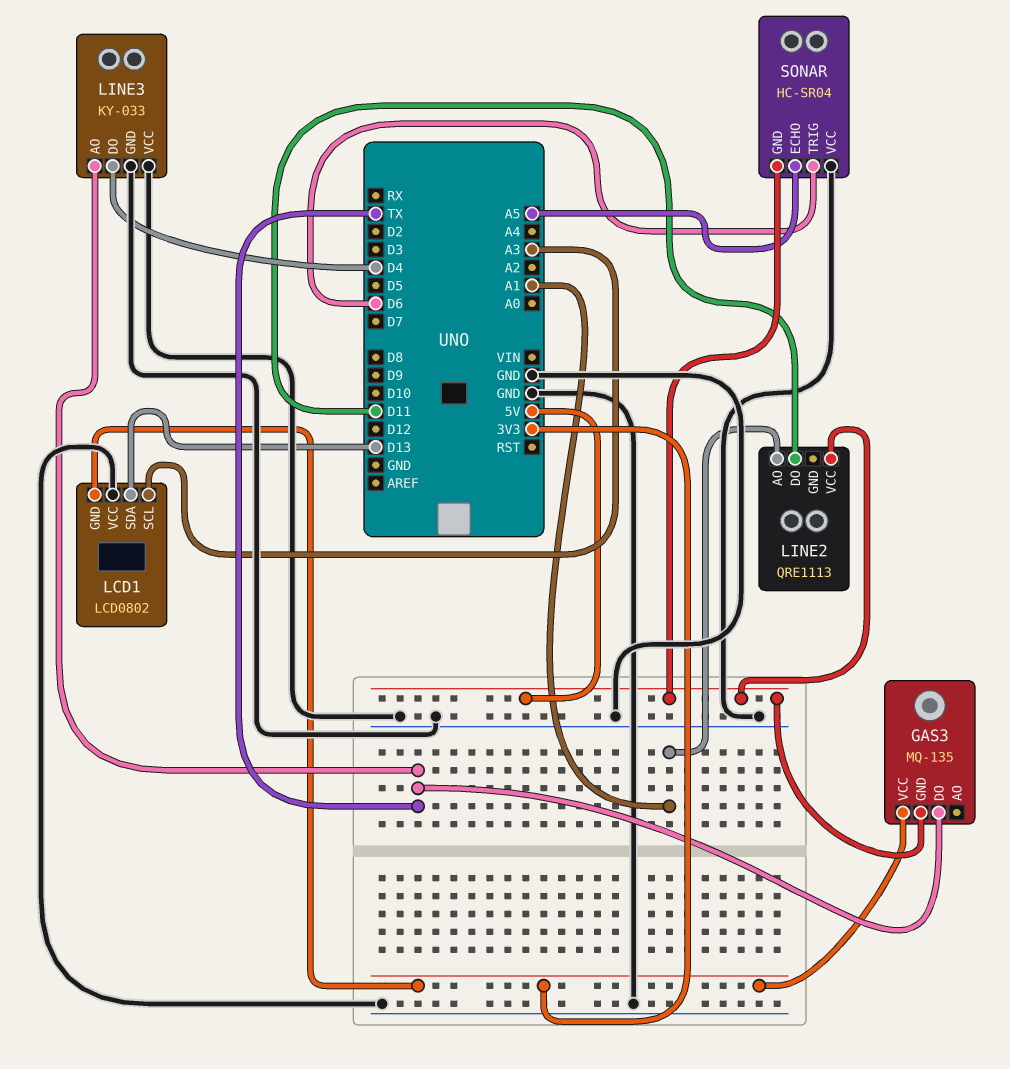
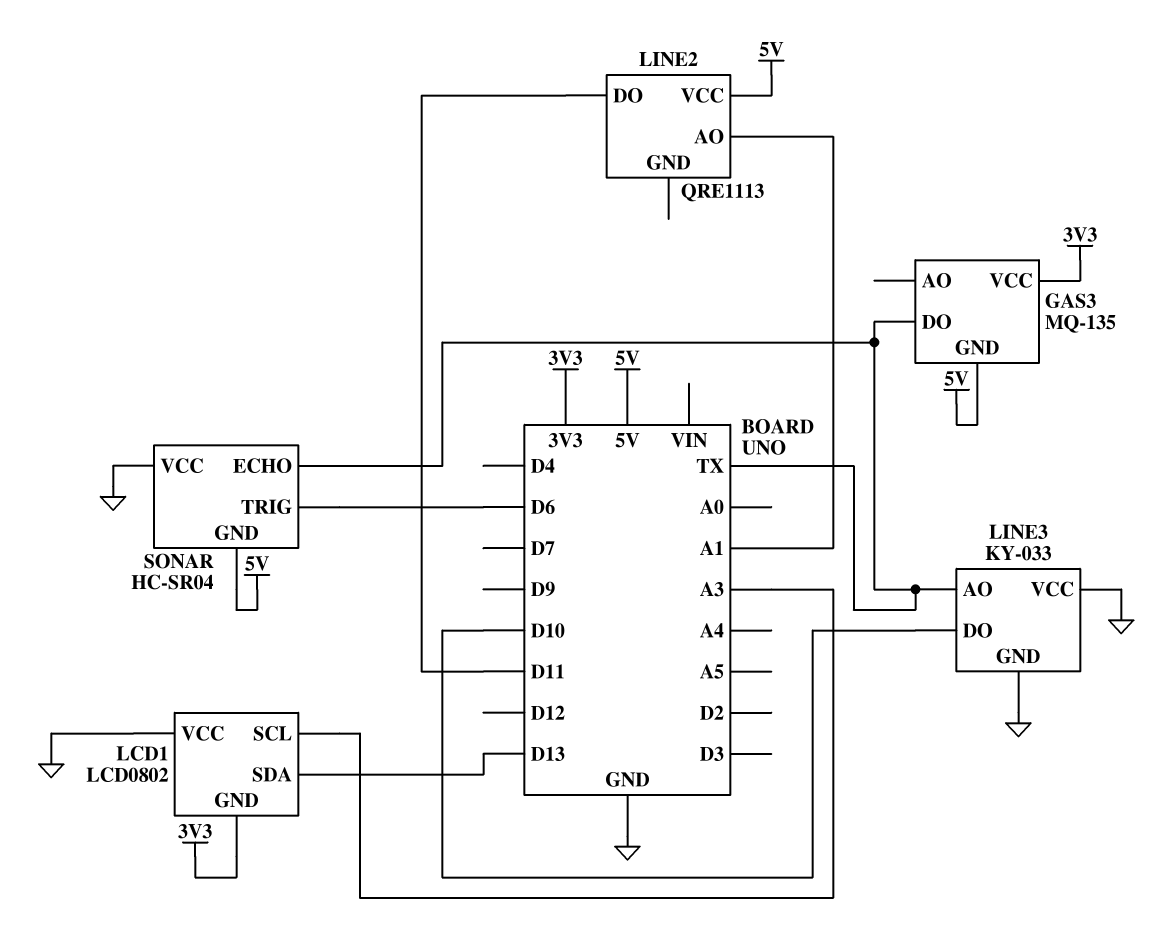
LINE3 pin DO: D4 -> D10
SONAR pin ECHO: A5 -> TX

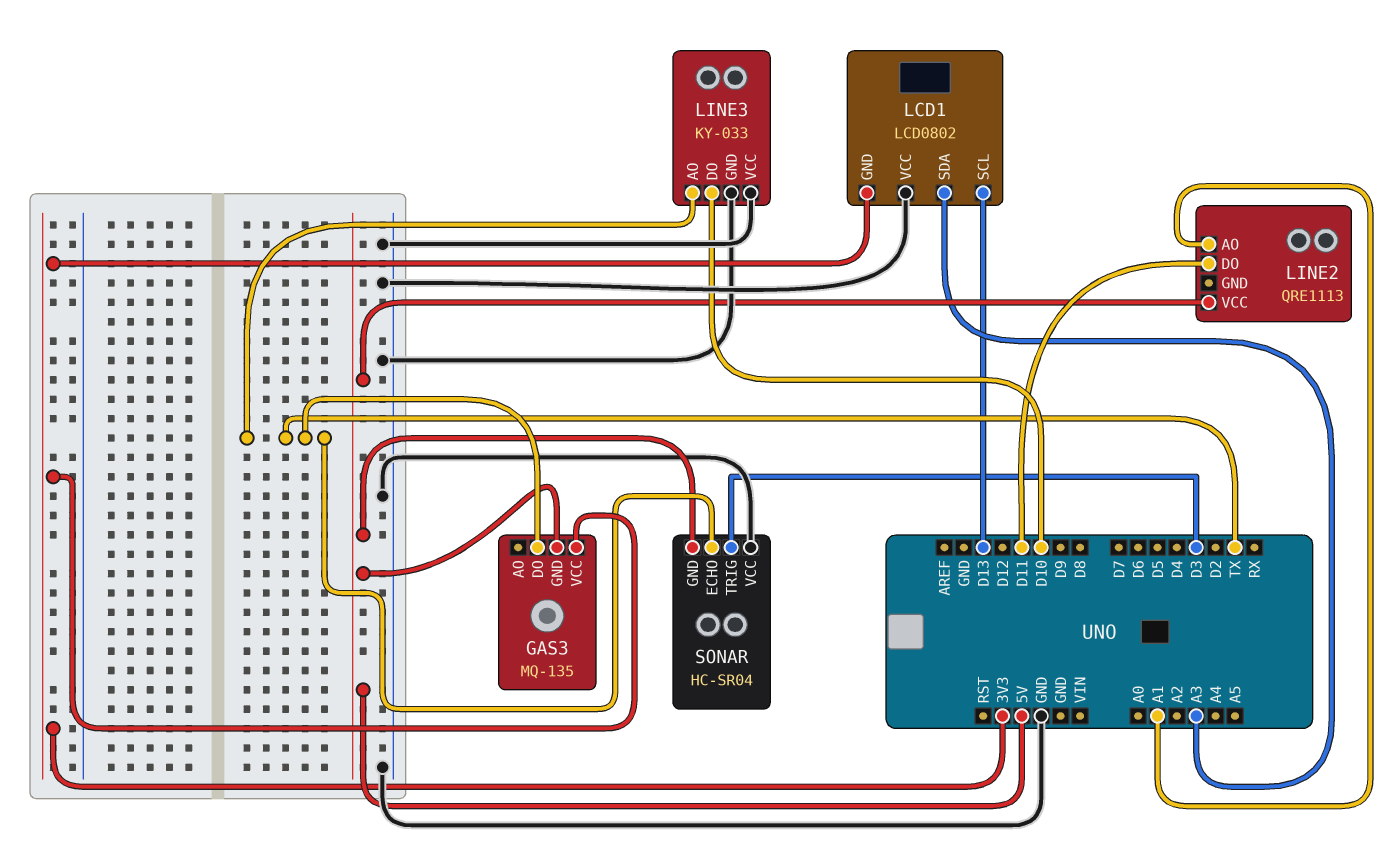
LCD1 pin SCL: A3 -> D13
LCD1 pin SDA: D13 -> A3
SONAR pin TRIG: D6 -> D3

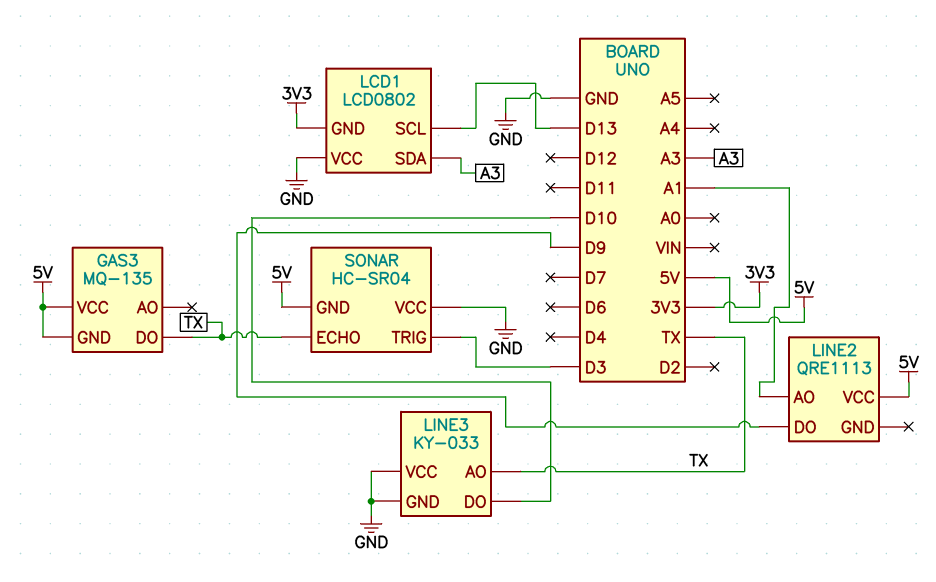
GAS3 pin VCC: 3V3 -> 5V
LINE2 pin DO: D11 -> D9

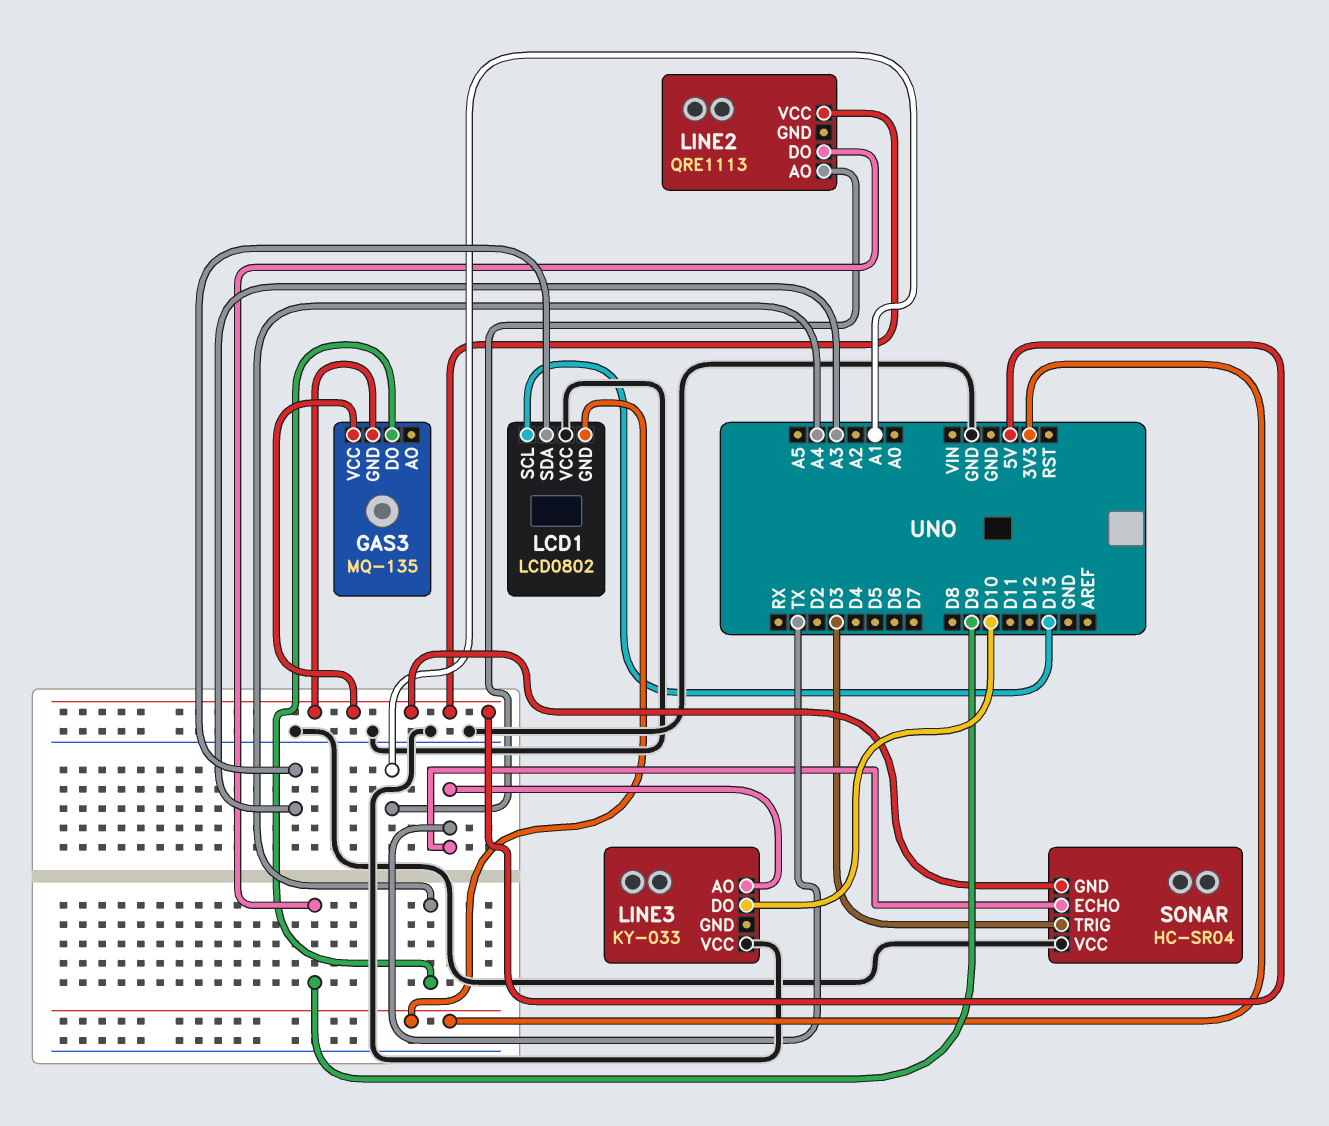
GAS3 pin DO: TX -> A4
LINE3 pin GND: GND -> none

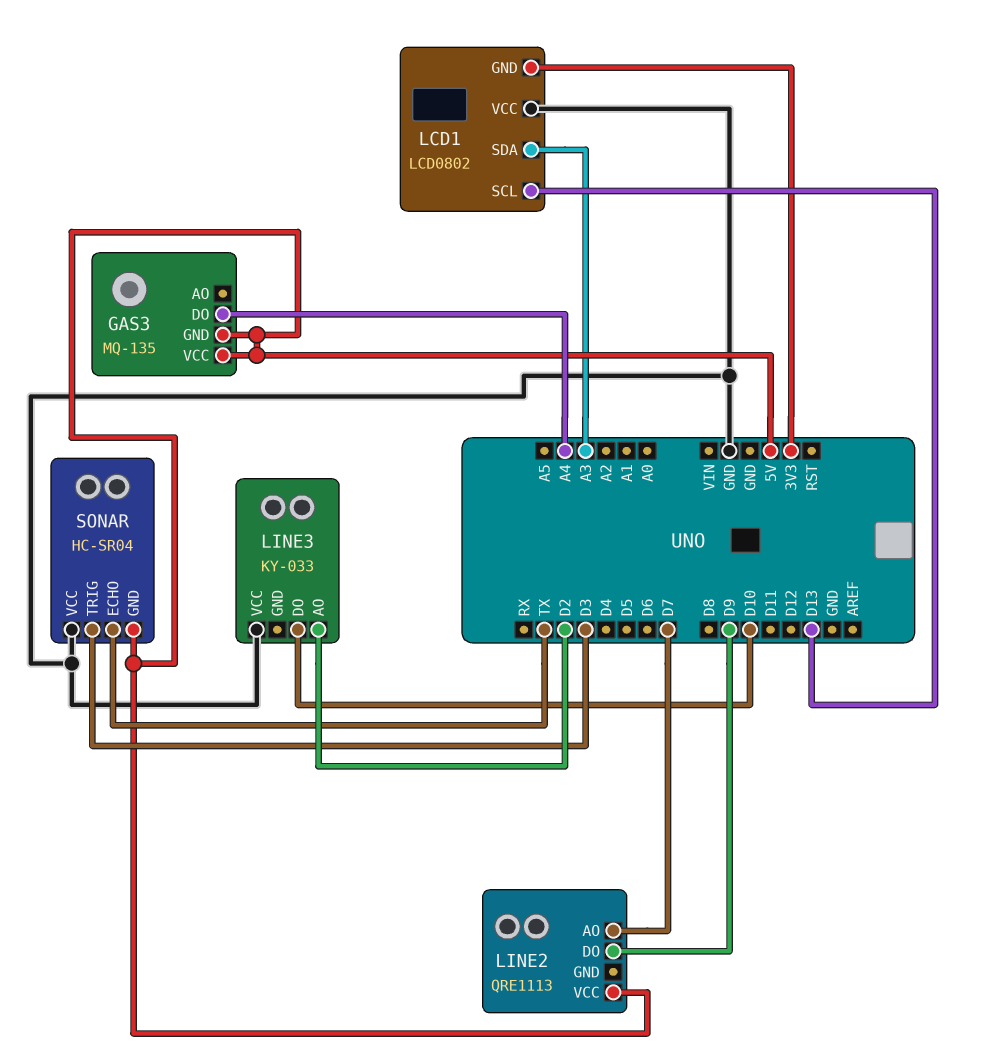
LINE2 pin AO: A1 -> D7
LINE3 pin AO: TX -> D2

